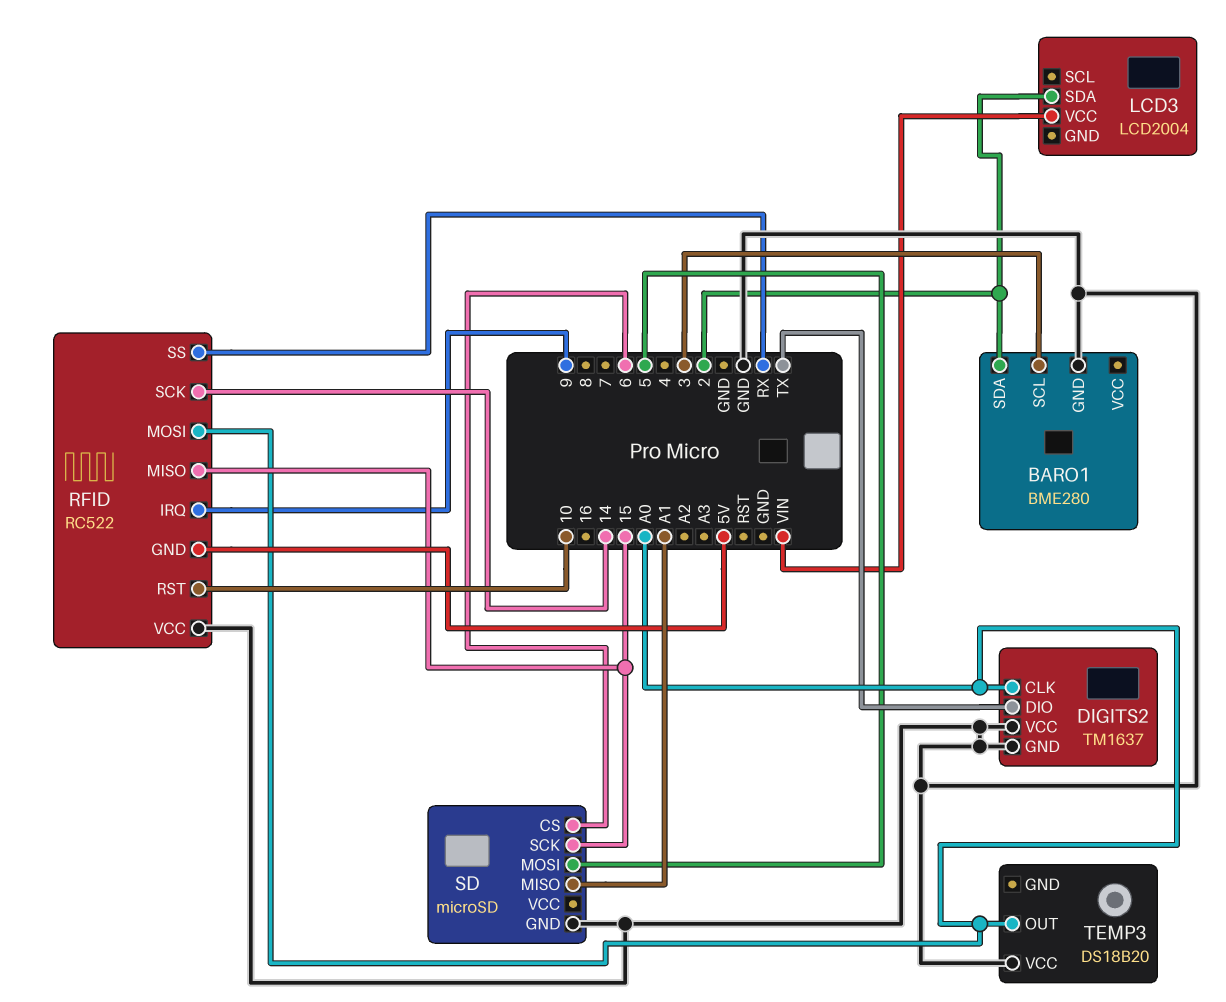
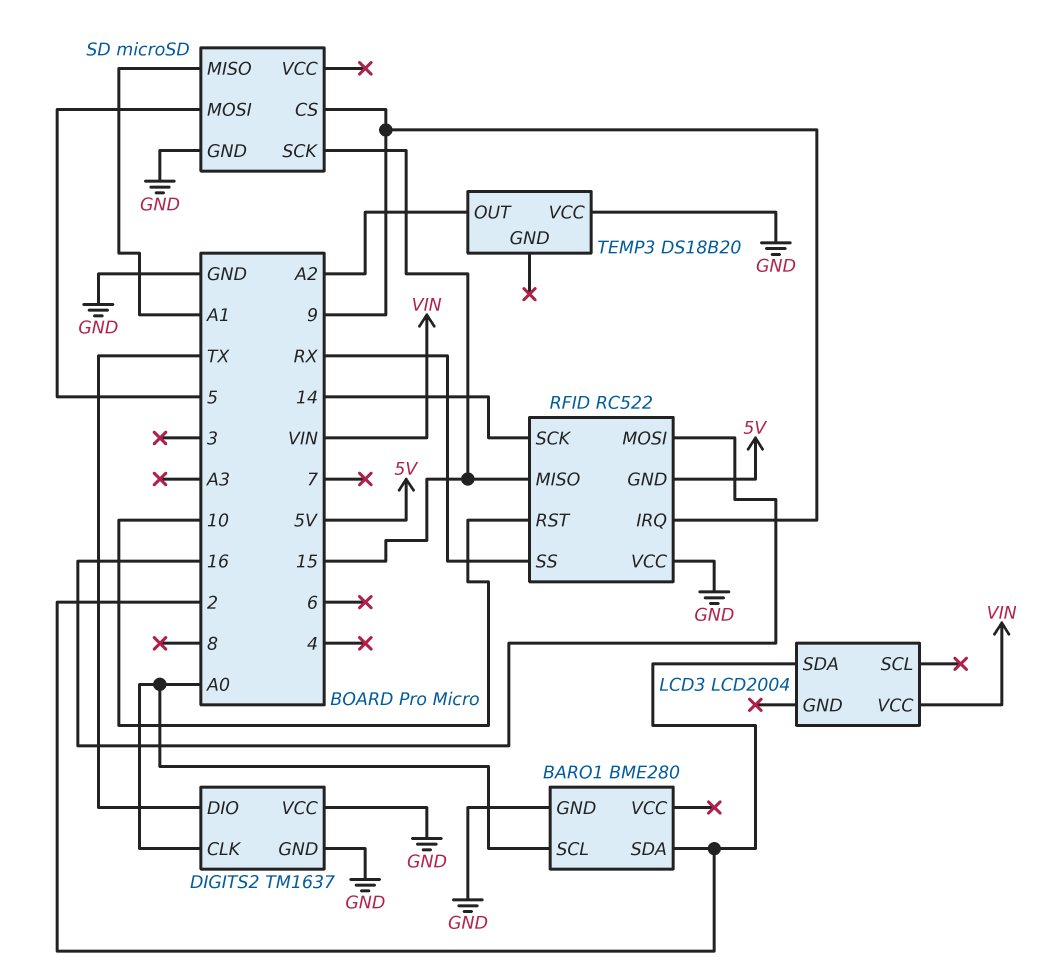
BARO1 pin SCL: 3 -> A0
RFID pin MOSI: A0 -> 16
SD pin CS: 6 -> 9
TEMP3 pin OUT: A0 -> A2

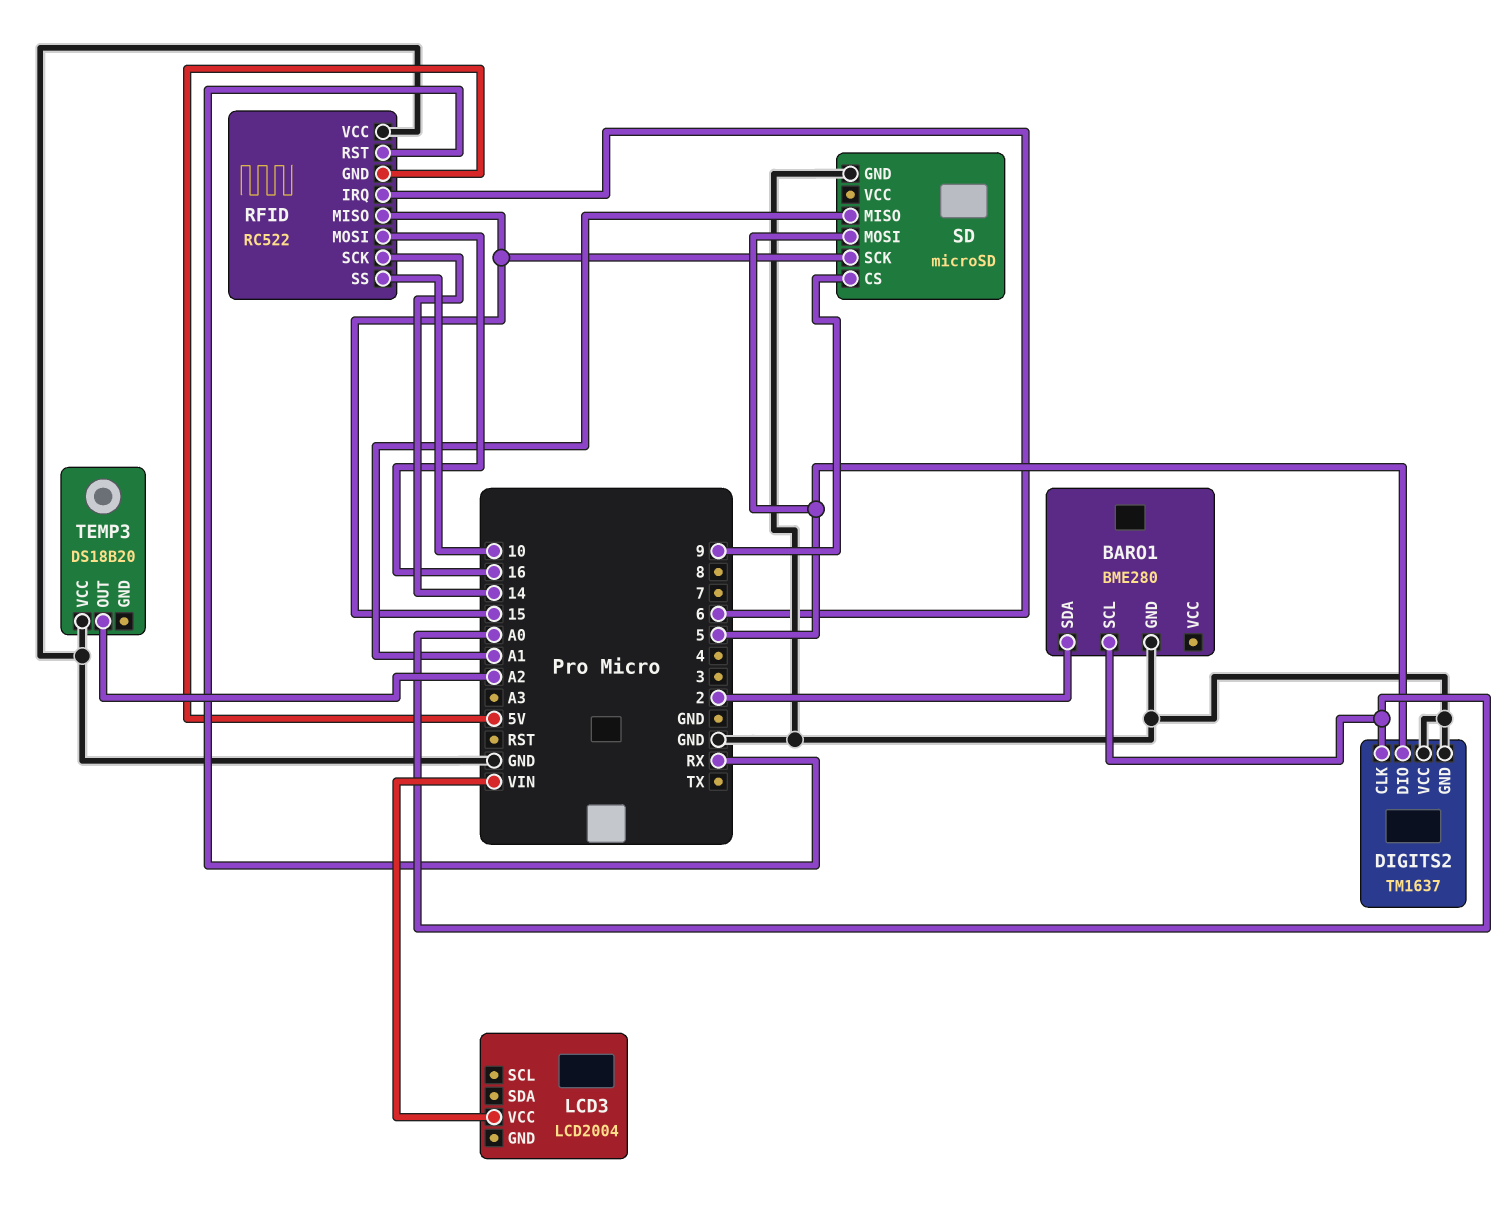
DIGITS2 pin DIO: TX -> 5
LCD3 pin SDA: 2 -> none
RFID pin IRQ: 9 -> 6
RFID pin RST: 10 -> RX
RFID pin SS: RX -> 10

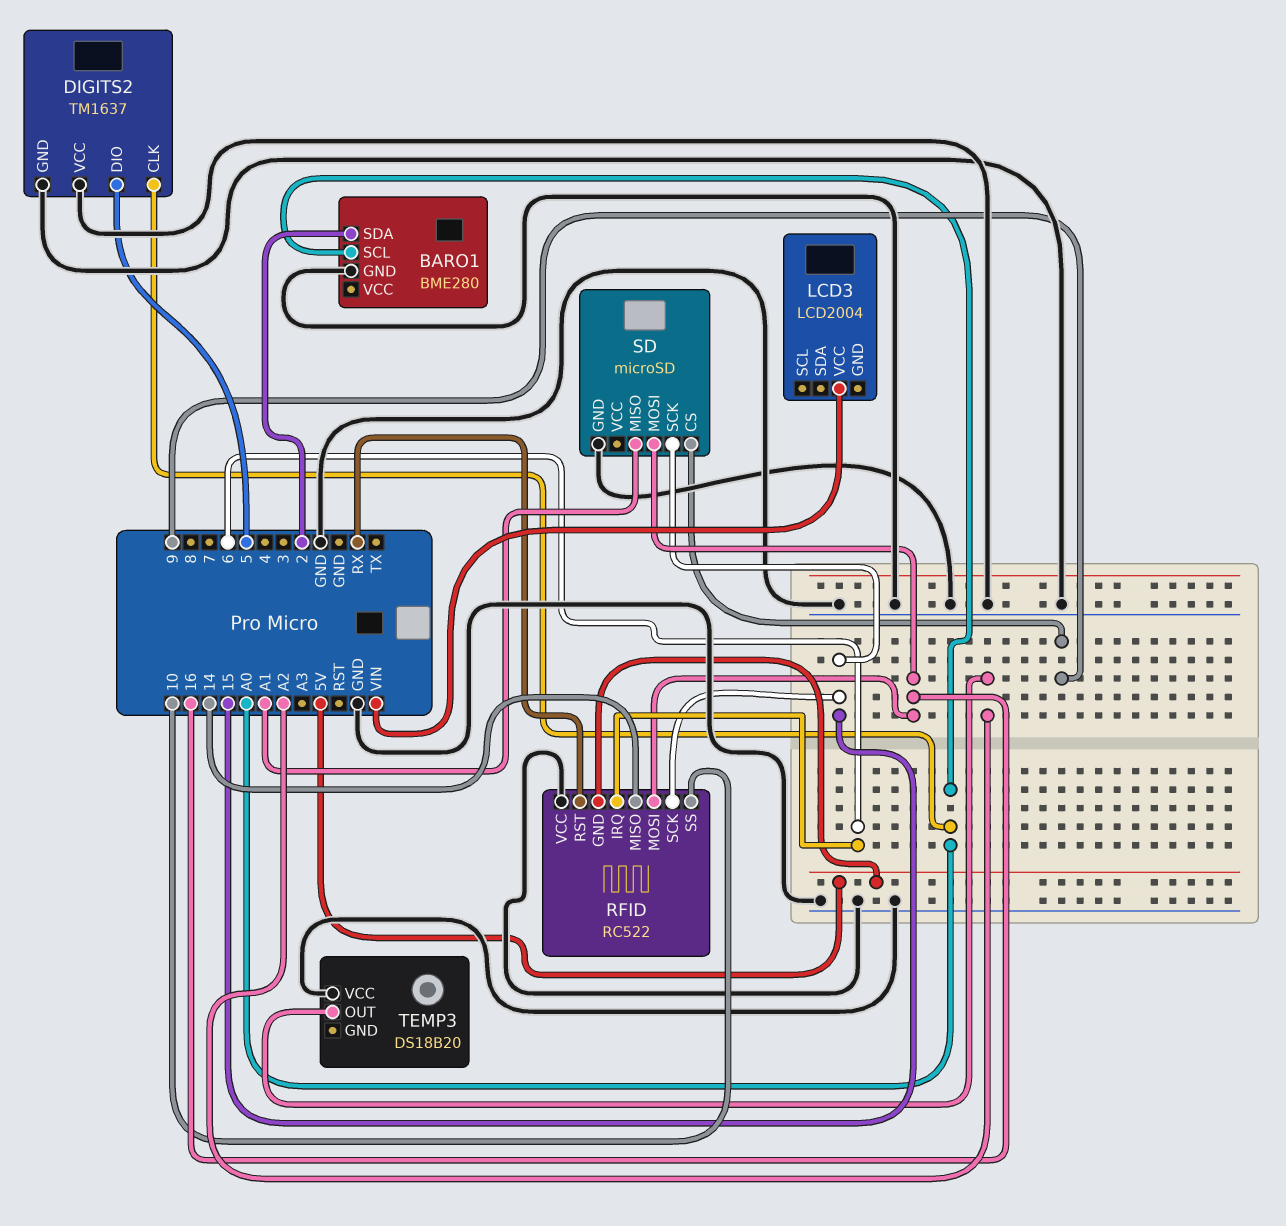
RFID pin MISO: 15 -> 14
RFID pin SCK: 14 -> 15
SD pin MOSI: 5 -> 16

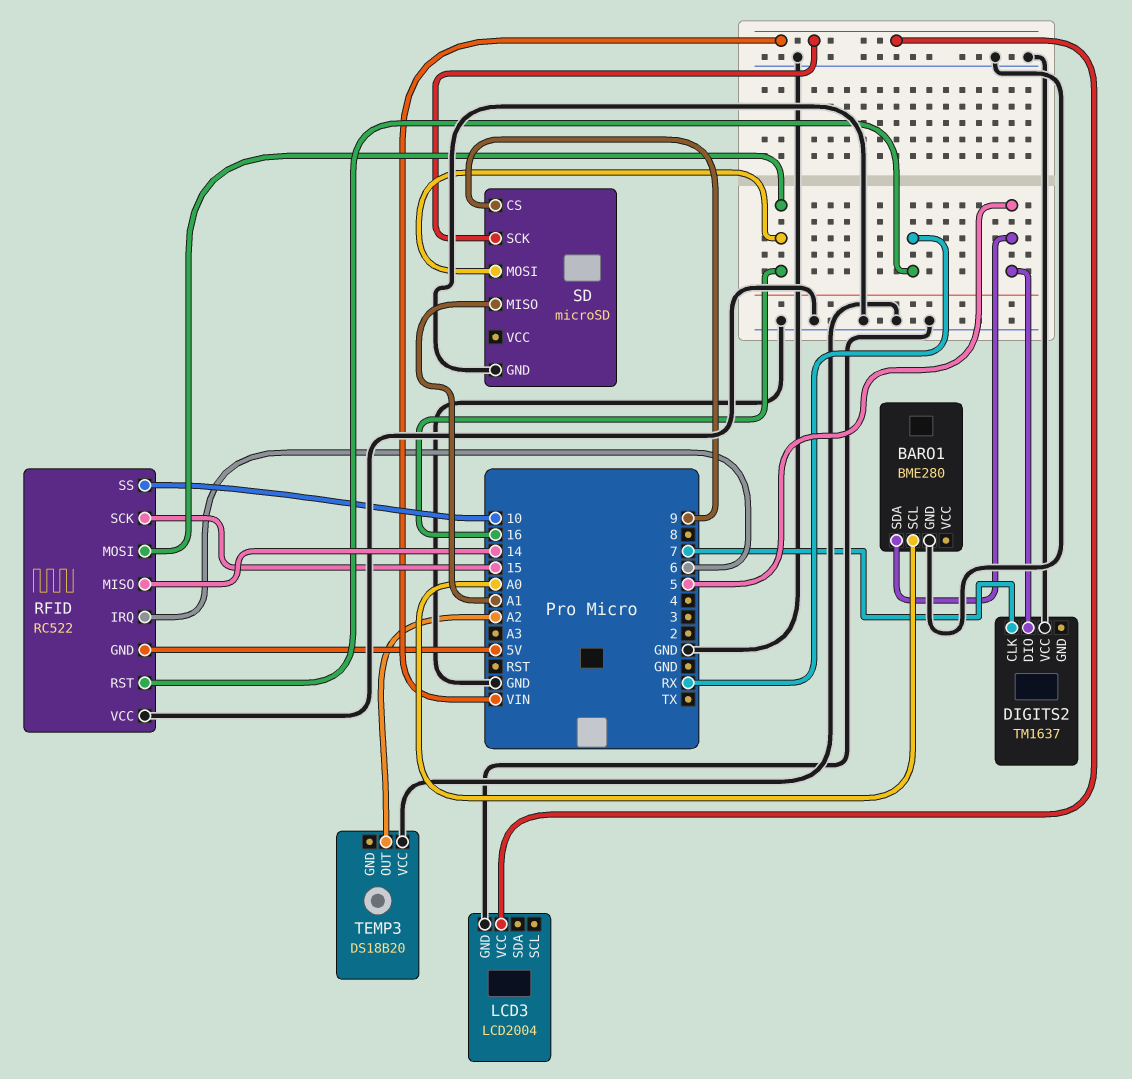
BARO1 pin SDA: 2 -> 5
DIGITS2 pin CLK: A0 -> 7
DIGITS2 pin GND: GND -> none
LCD3 pin GND: none -> GND
SD pin SCK: 15 -> VIN

